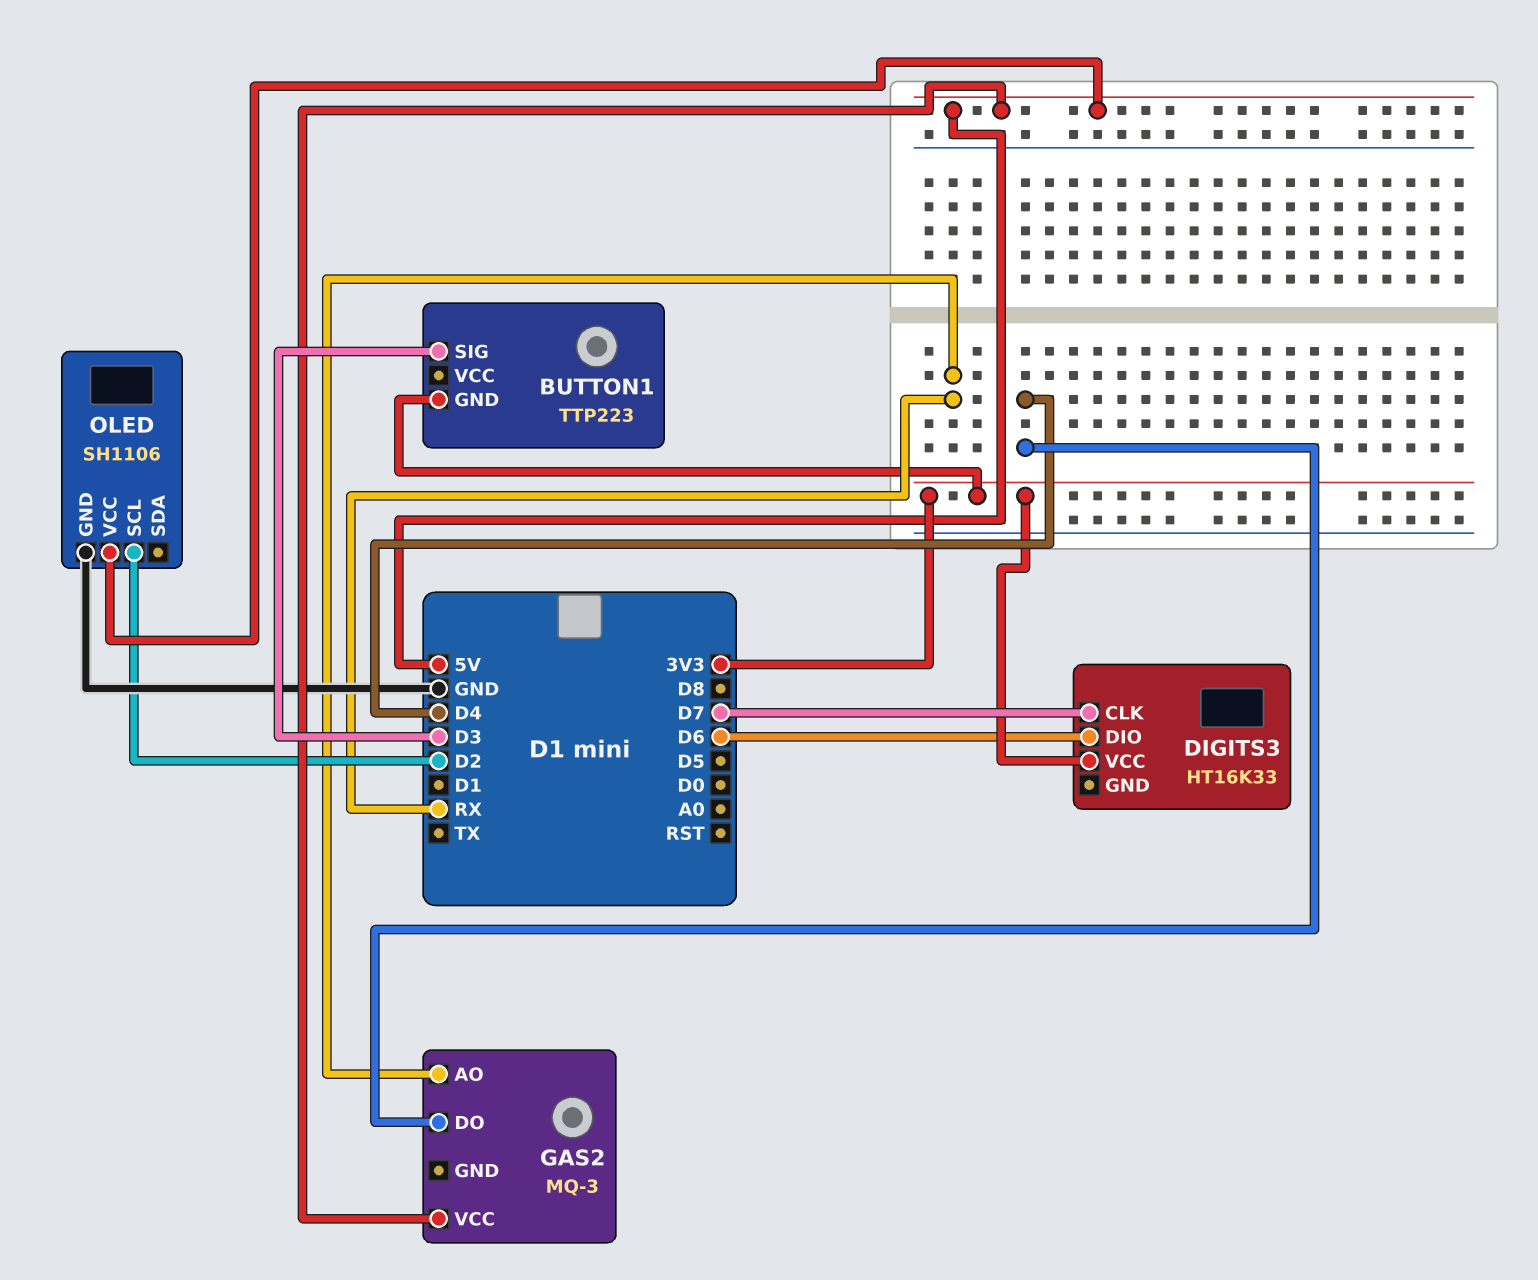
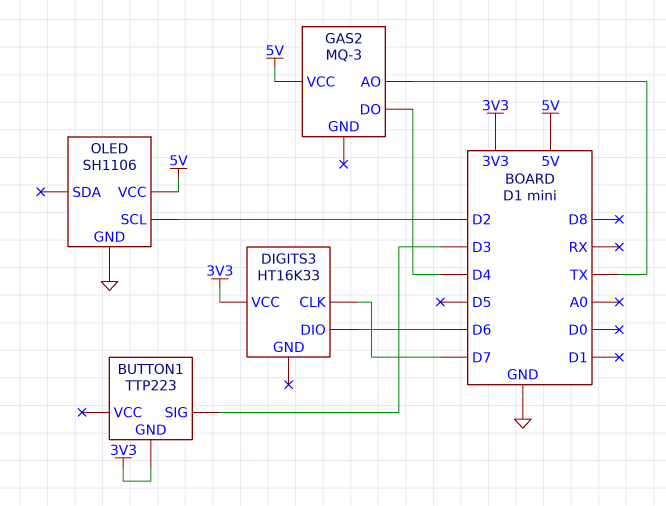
GAS2 pin AO: RX -> TX

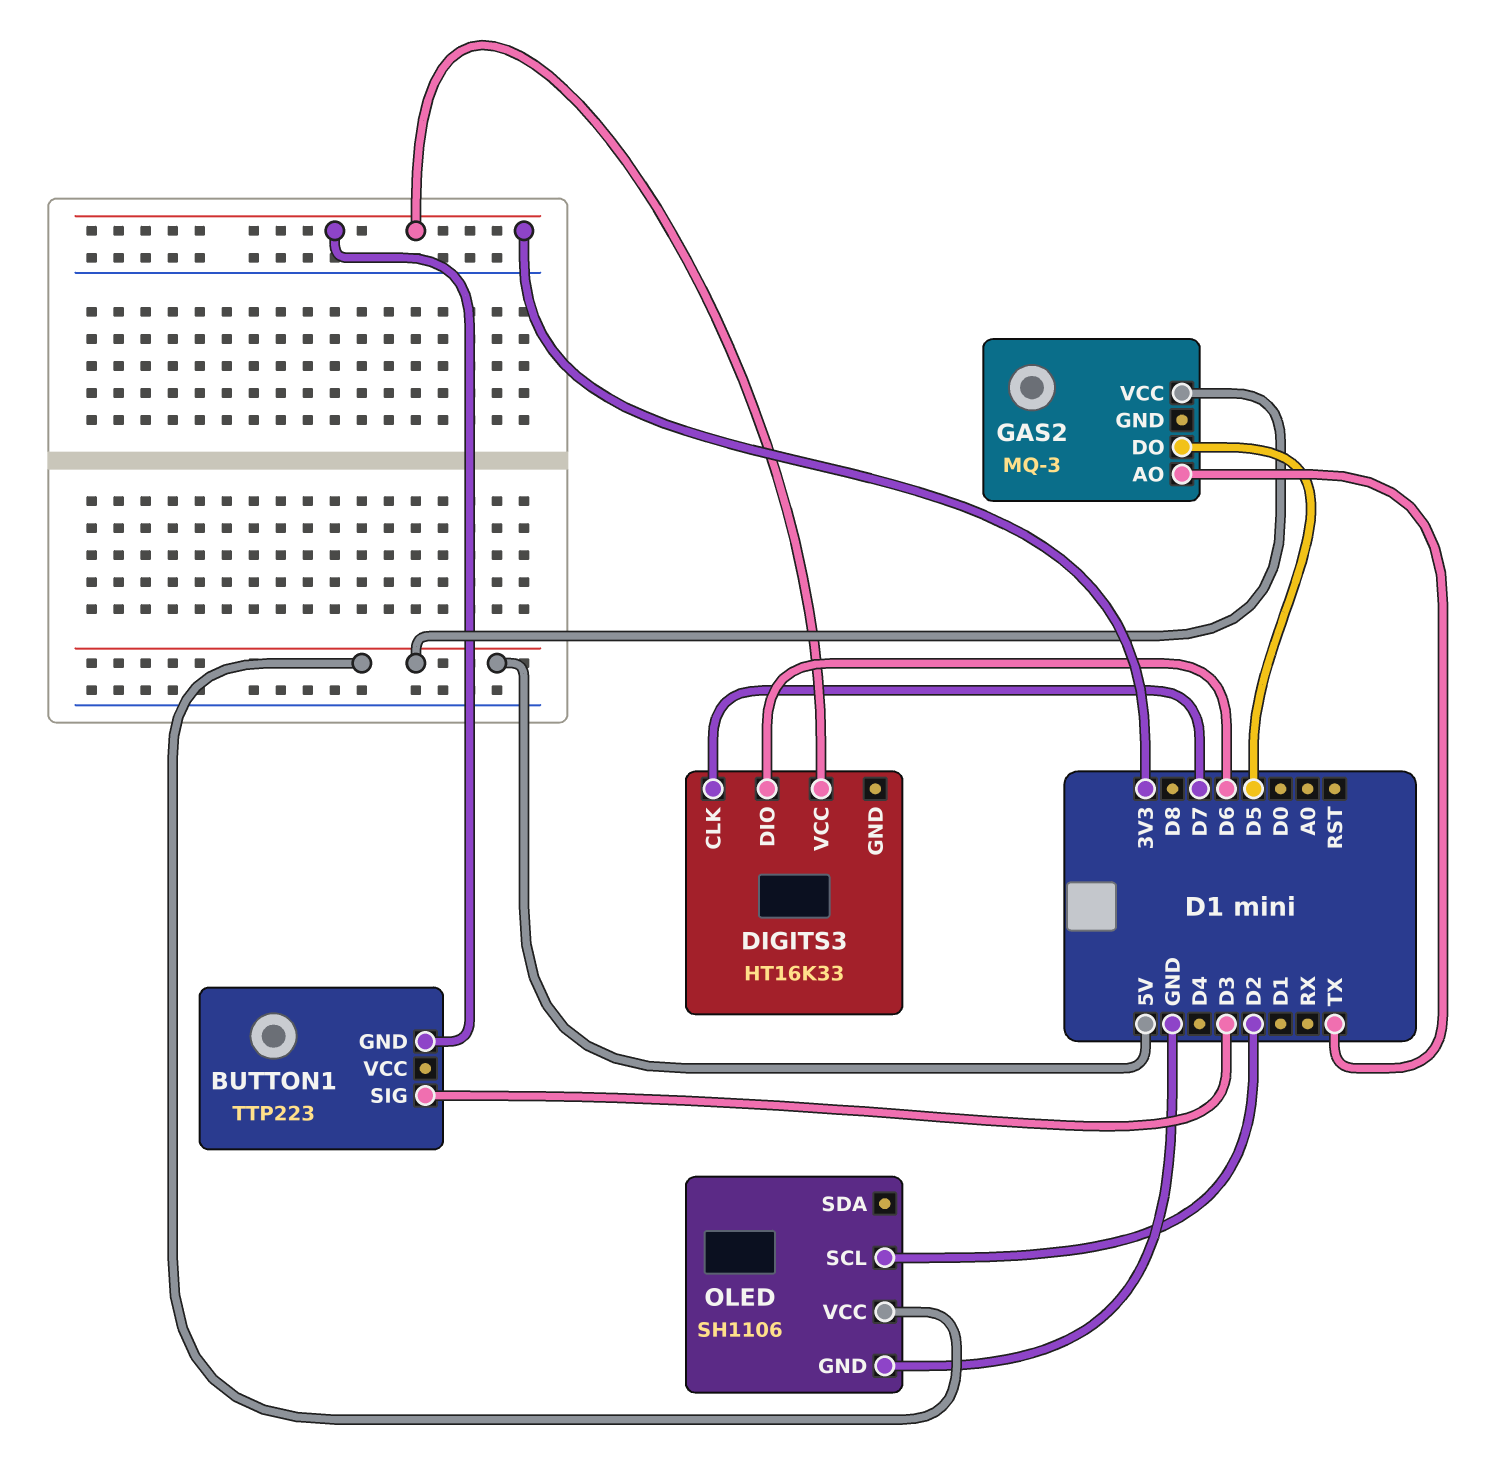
GAS2 pin DO: D4 -> D5

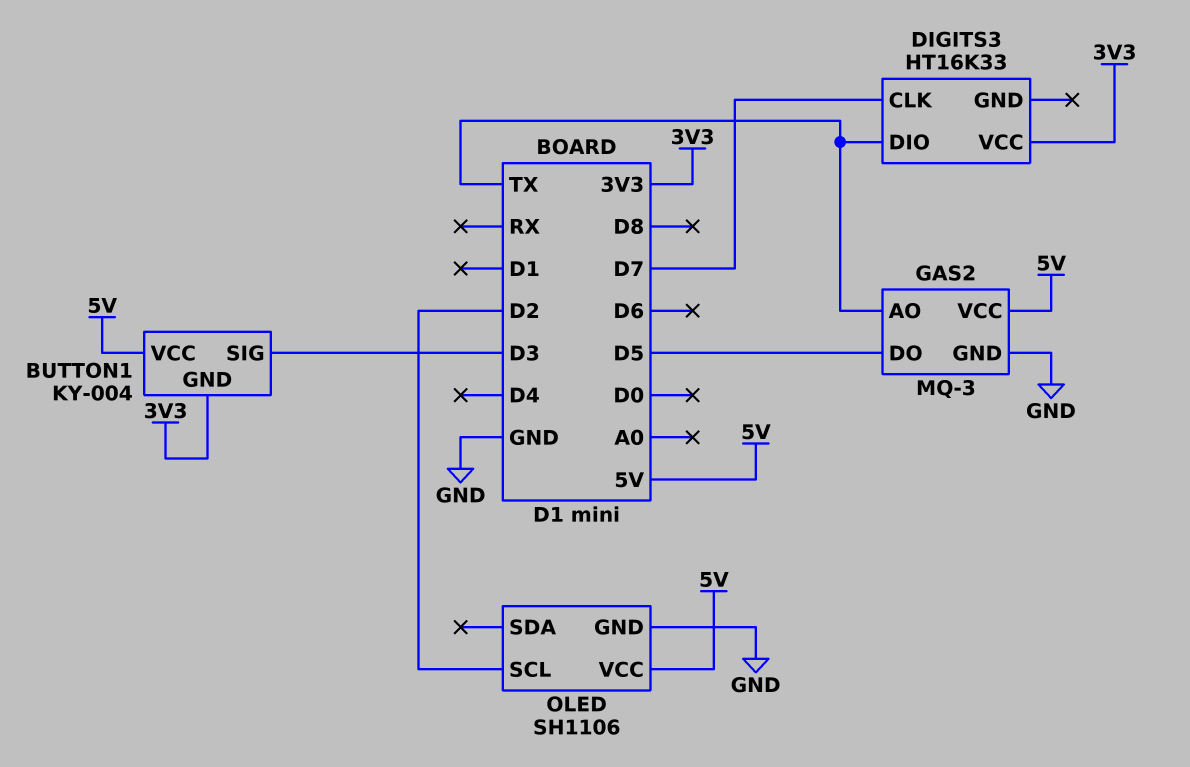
BUTTON1: TTP223 -> KY-004
BUTTON1 pin VCC: none -> 5V
DIGITS3 pin DIO: D6 -> TX
GAS2 pin GND: none -> GND

